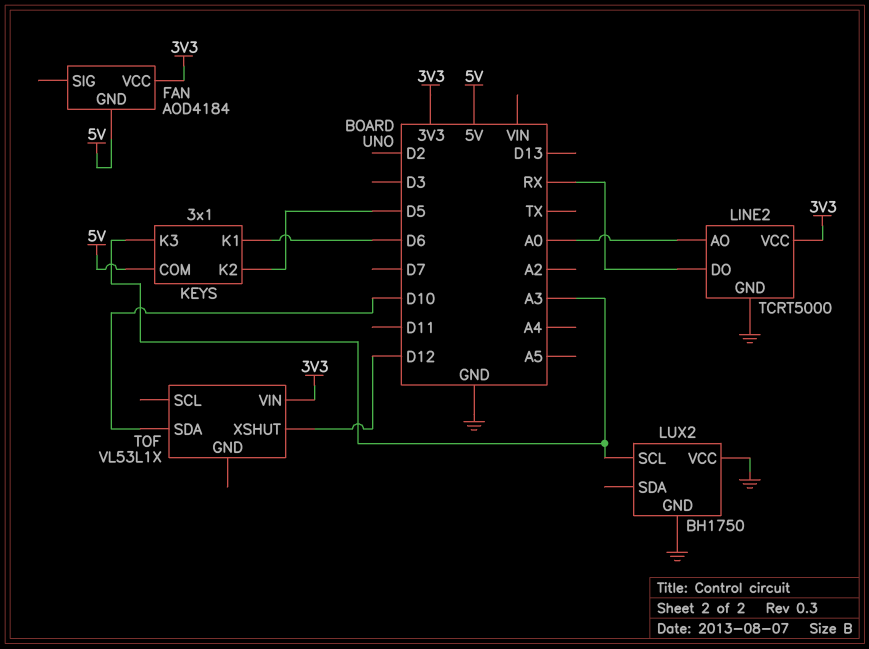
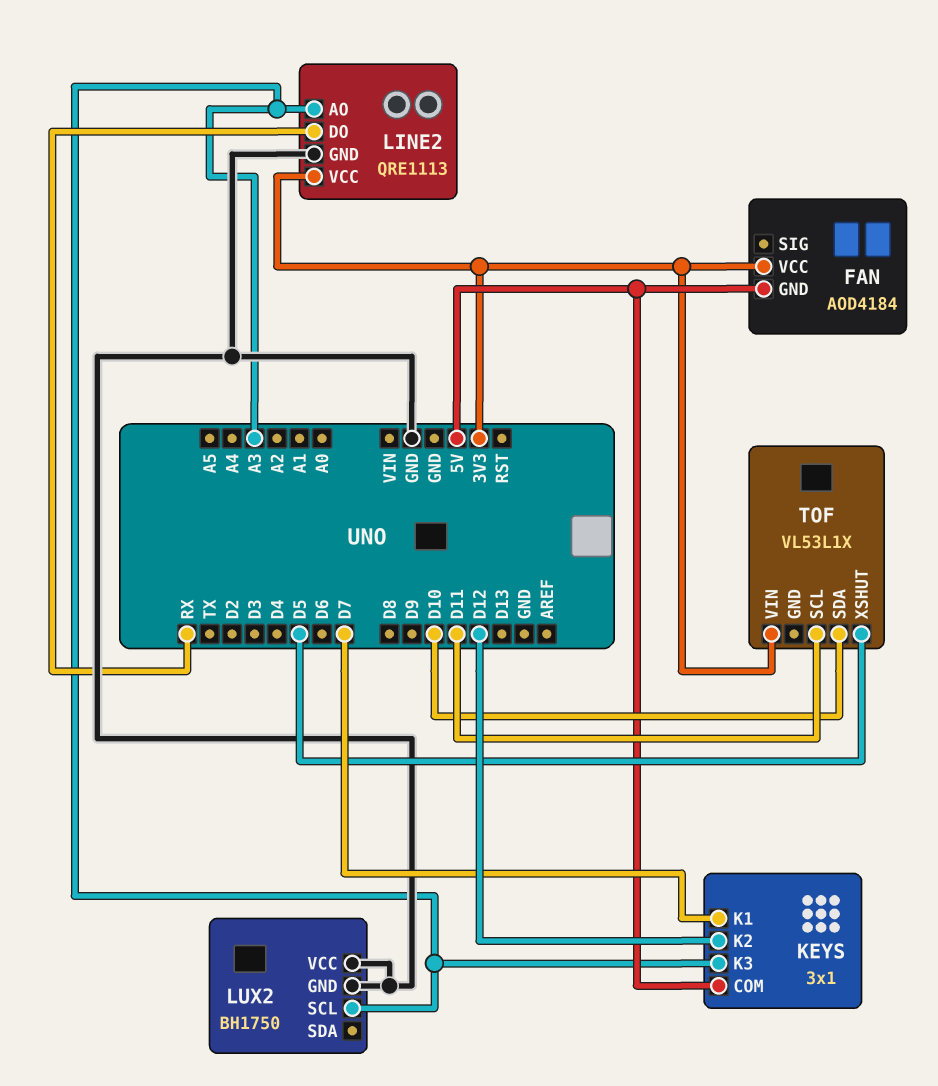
KEYS pin K1: D6 -> D7
KEYS pin K2: D5 -> D12
LINE2: TCRT5000 -> QRE1113
LINE2 pin AO: A0 -> A3
TOF pin SCL: none -> D11
TOF pin XSHUT: D12 -> D5

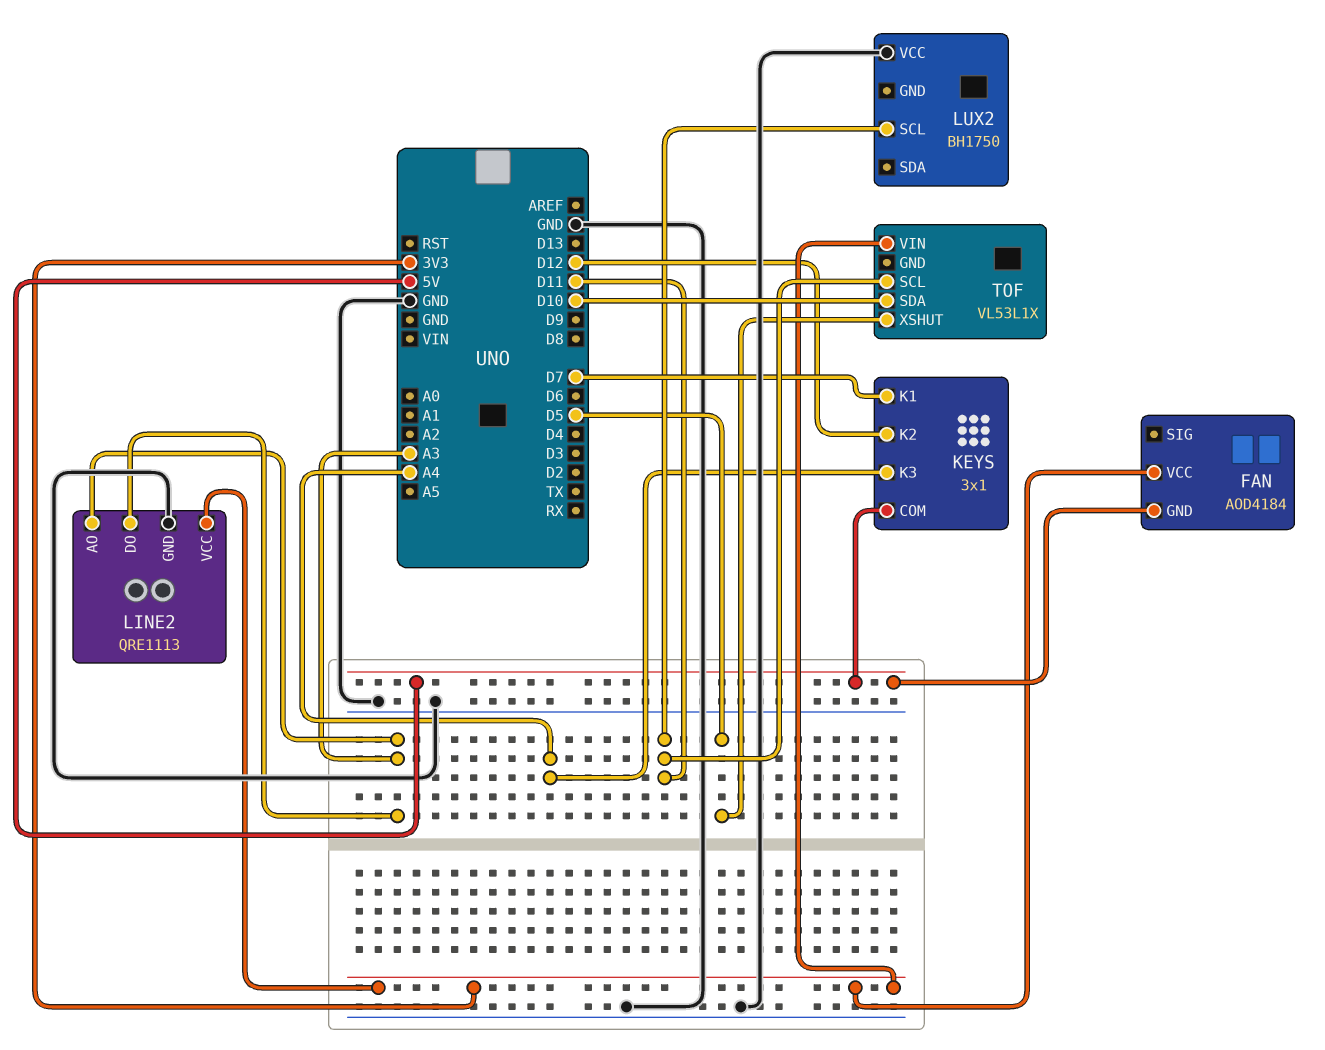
KEYS pin K3: A3 -> A4
LINE2 pin DO: RX -> A3
LUX2 pin GND: GND -> none
LUX2 pin SCL: A3 -> D11

